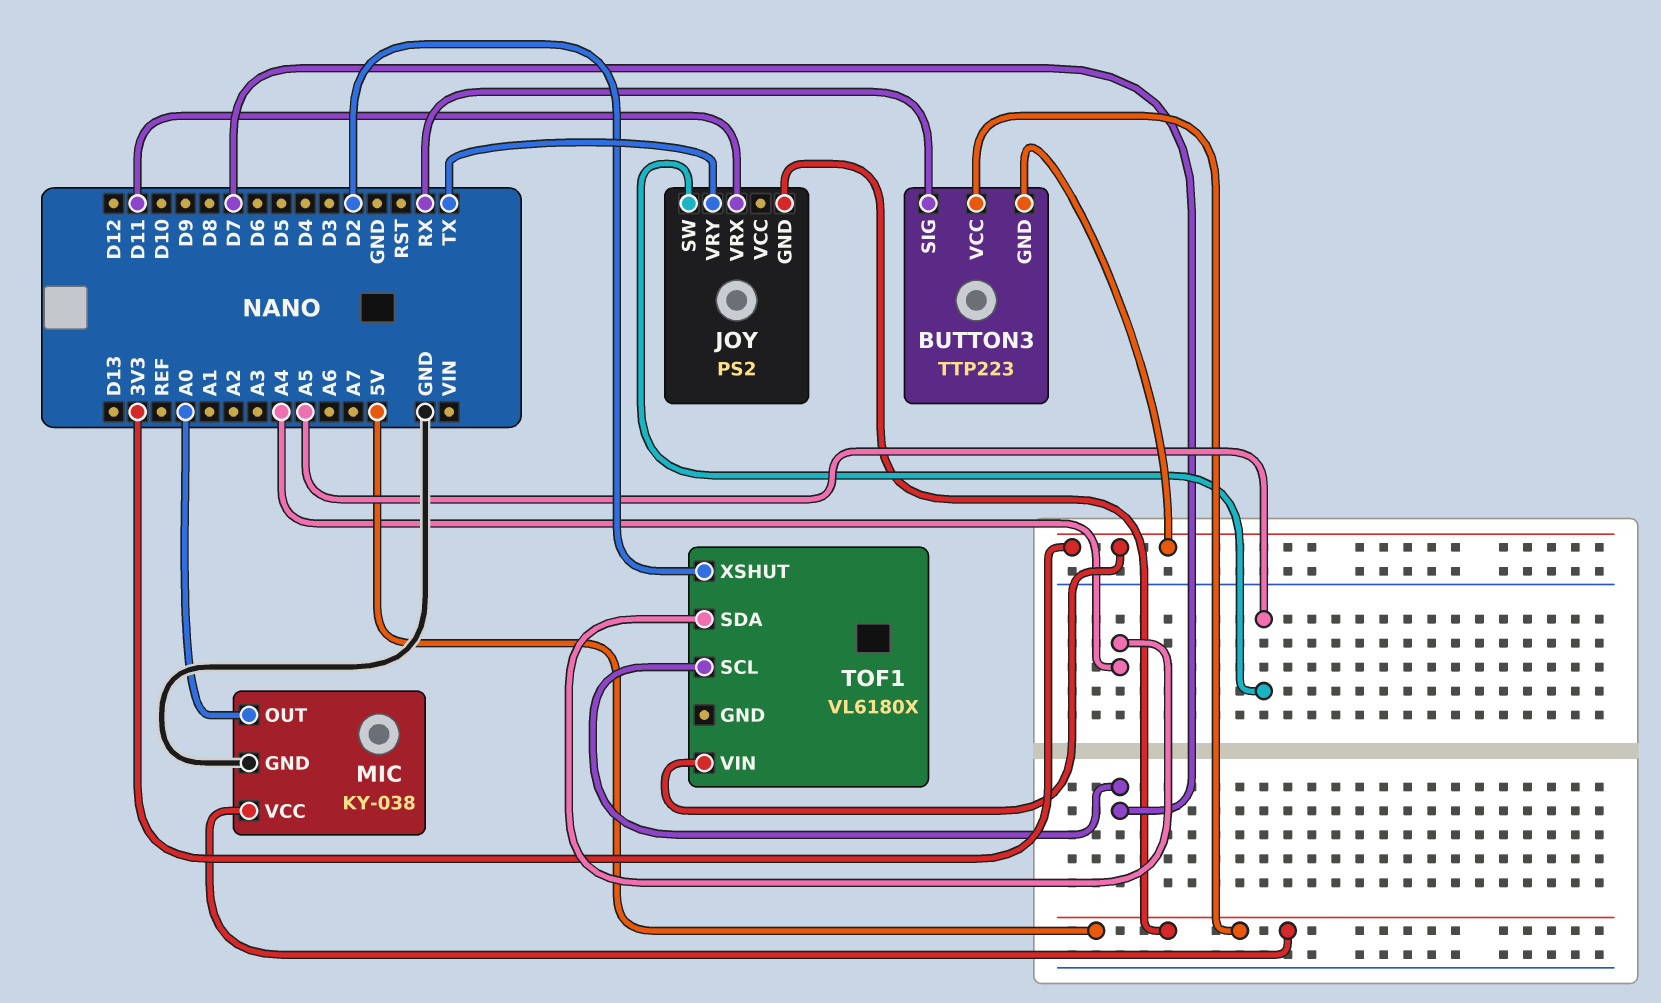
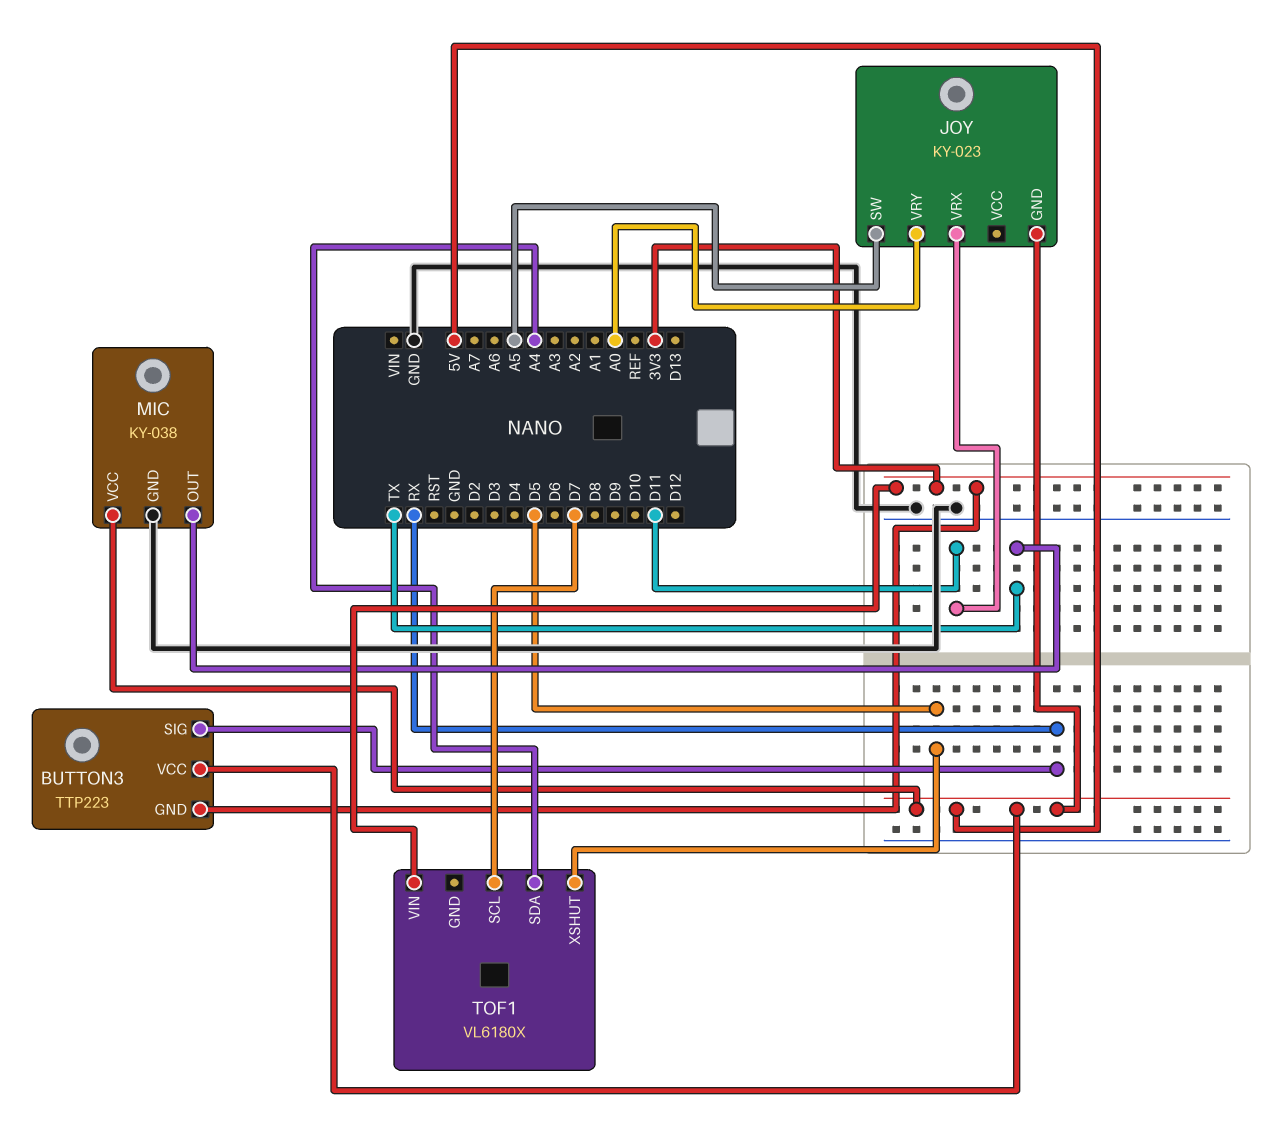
JOY: PS2 -> KY-023
JOY pin VRY: TX -> A0
MIC pin OUT: A0 -> TX
TOF1 pin XSHUT: D2 -> D5

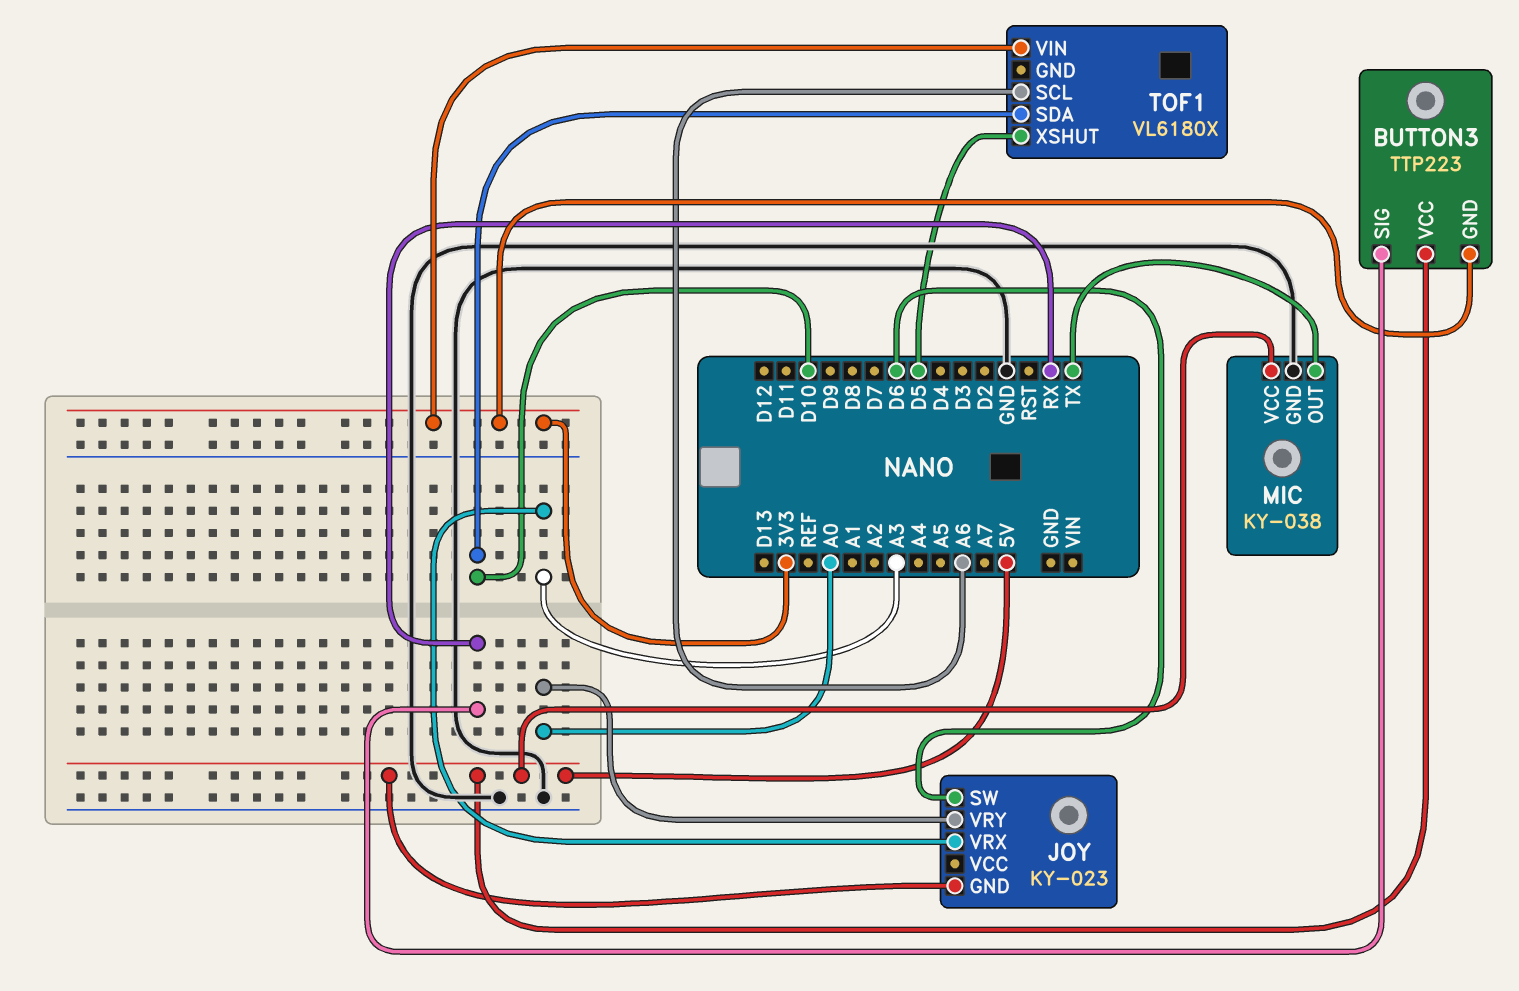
JOY pin SW: A5 -> D6
JOY pin VRX: D11 -> A3
TOF1 pin SCL: D7 -> A6
TOF1 pin SDA: A4 -> D10

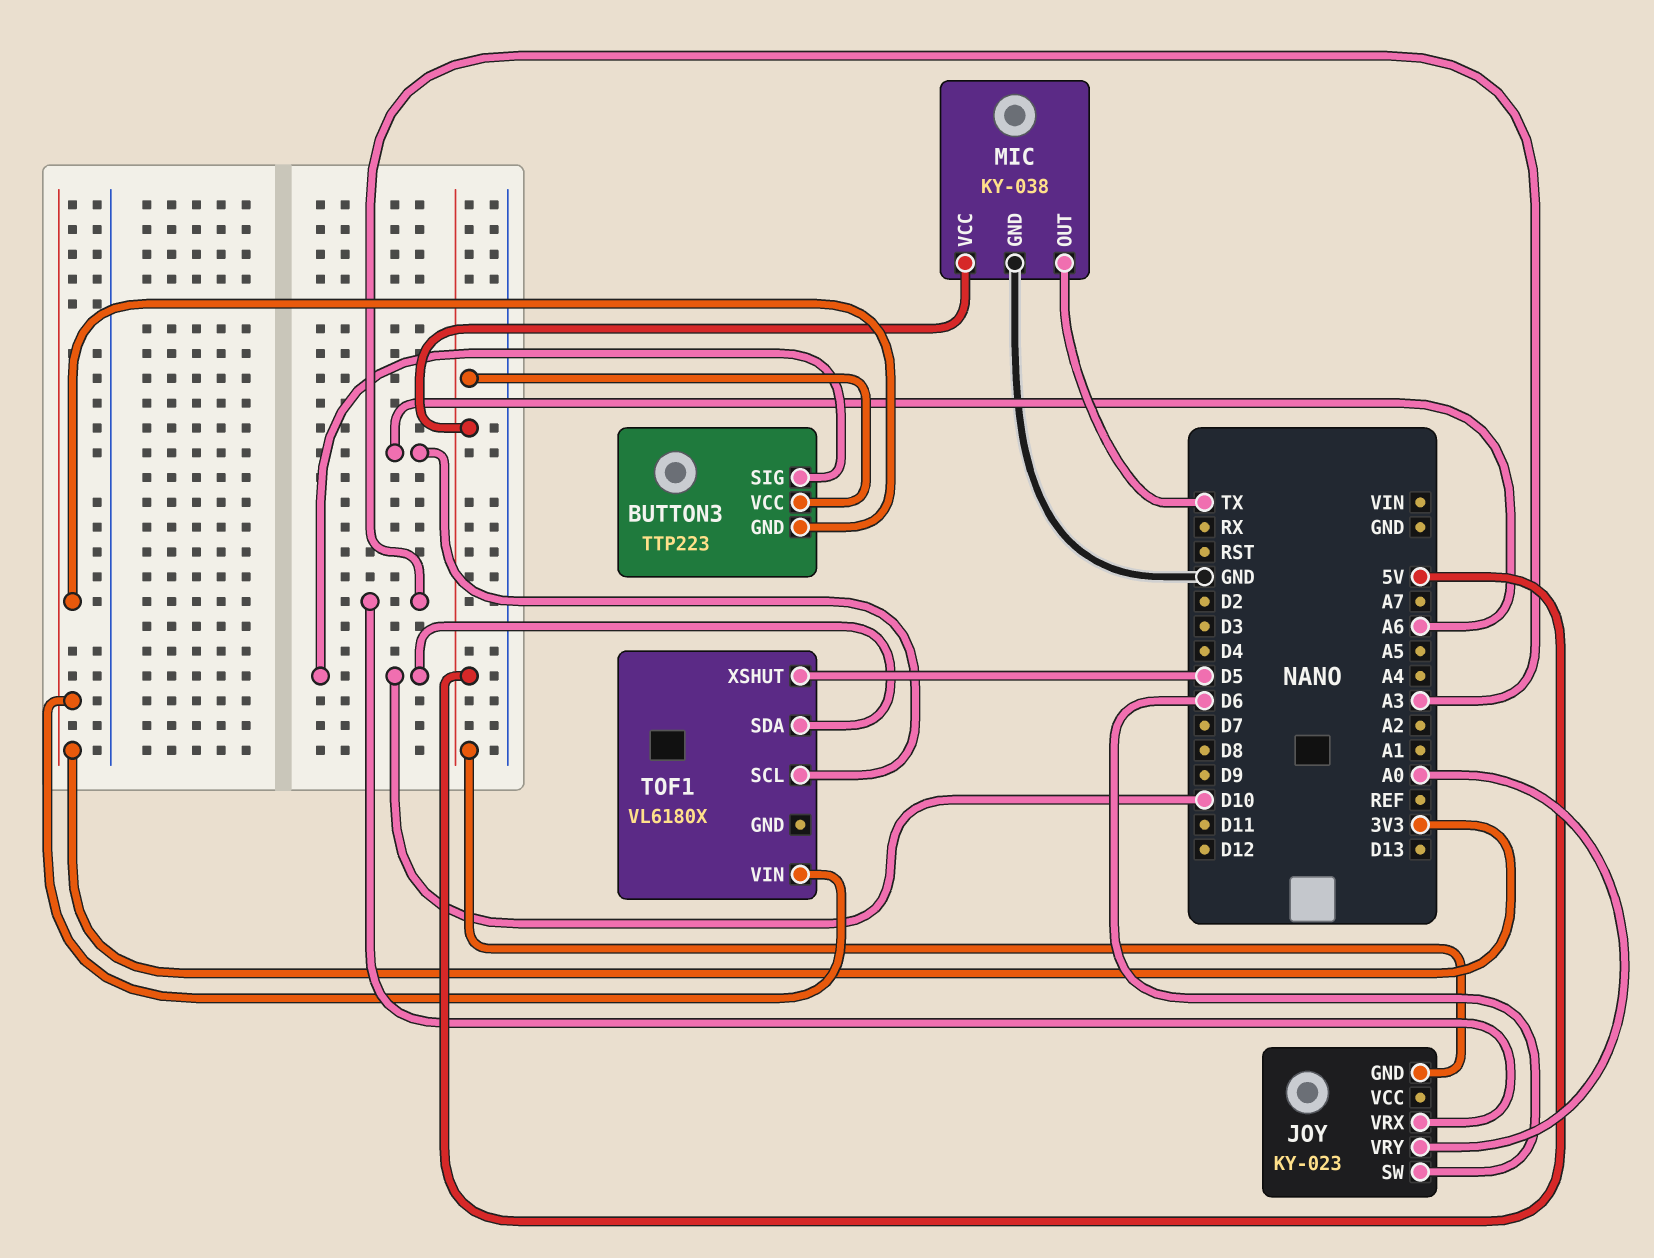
BUTTON3 pin SIG: RX -> D10

